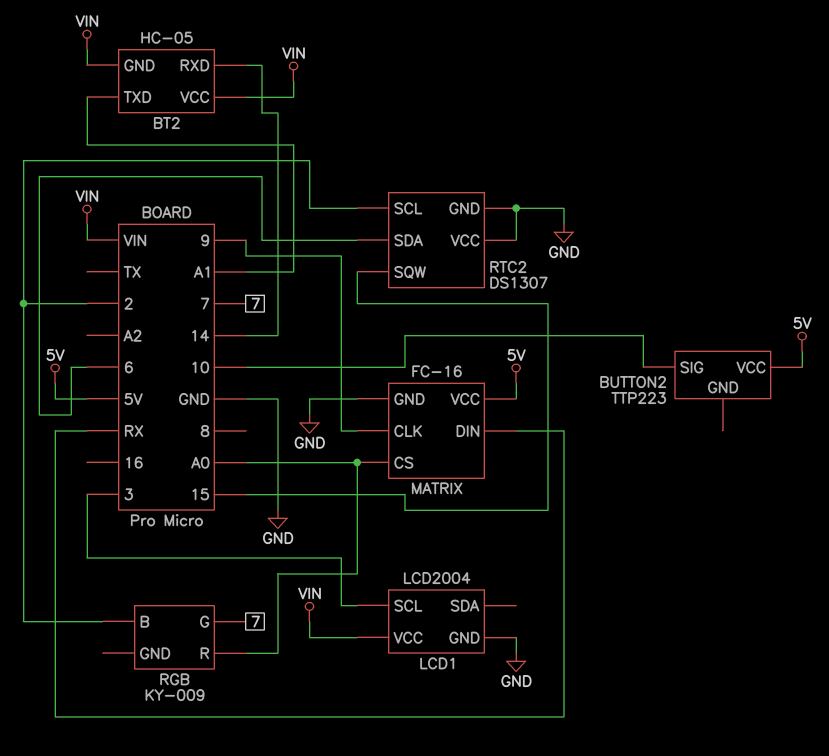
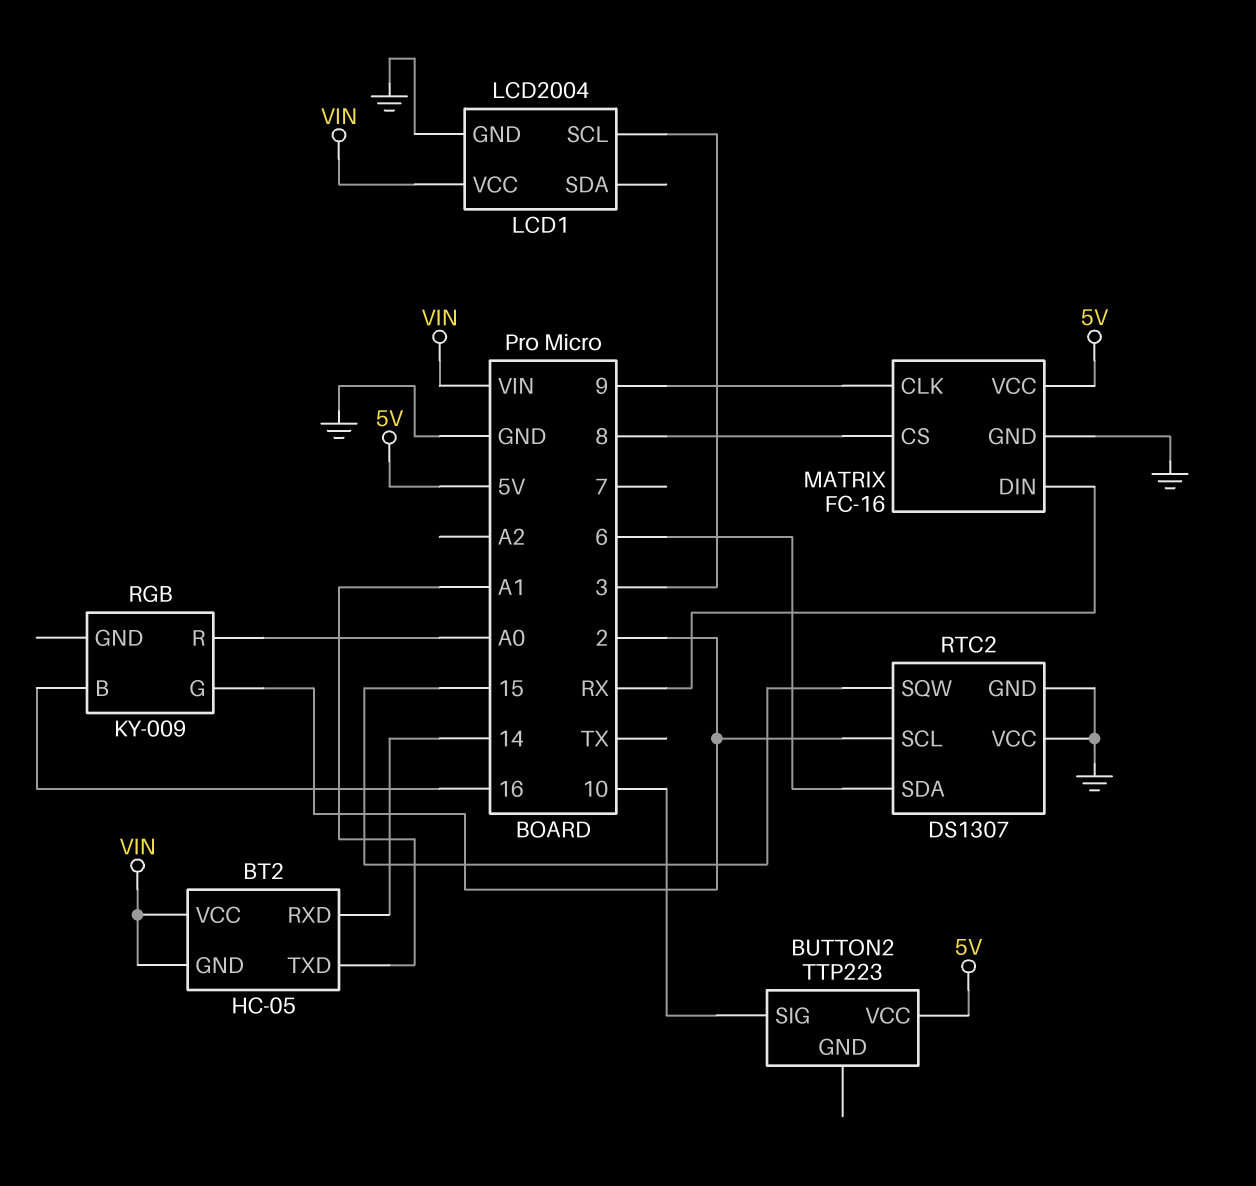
MATRIX pin CS: A0 -> 8
RGB pin B: 2 -> 16
RGB pin G: 7 -> 2

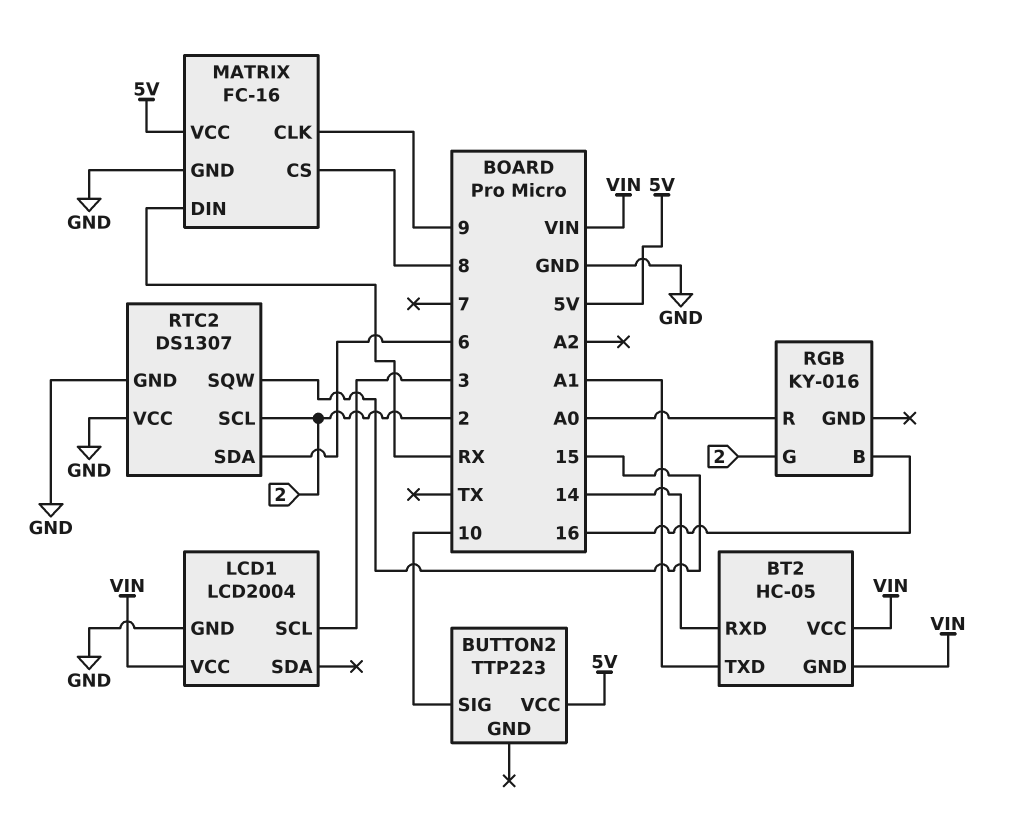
RGB: KY-009 -> KY-016

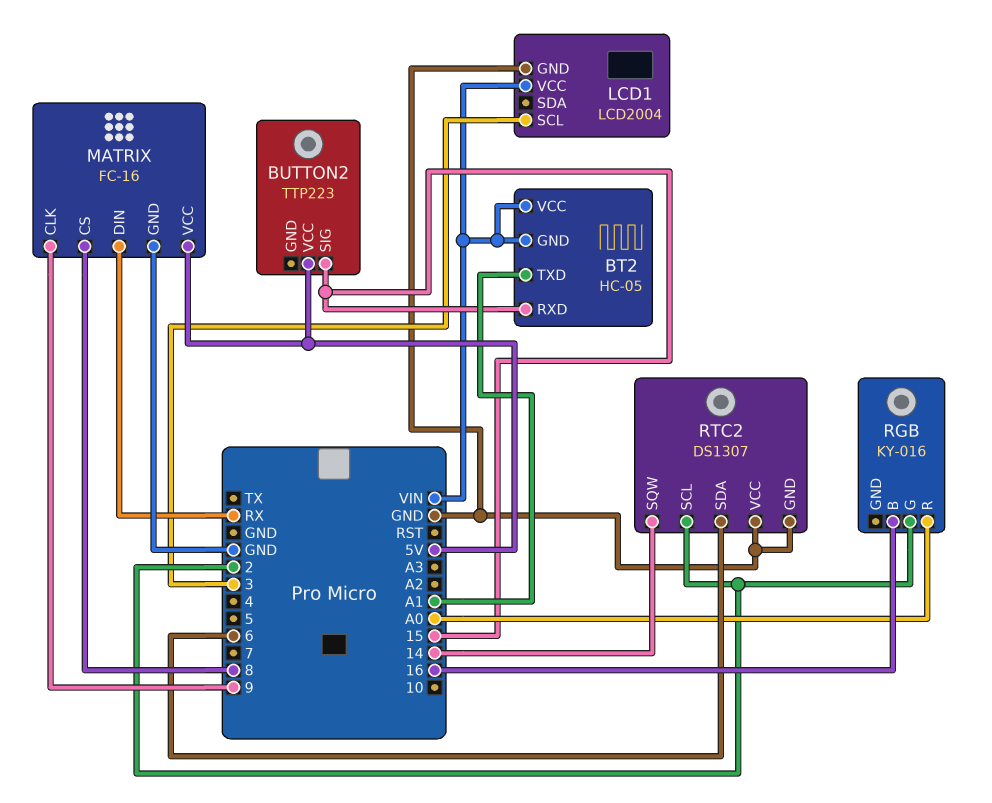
BT2 pin RXD: 14 -> 15
BUTTON2 pin SIG: 10 -> 15
RTC2 pin SQW: 15 -> 14

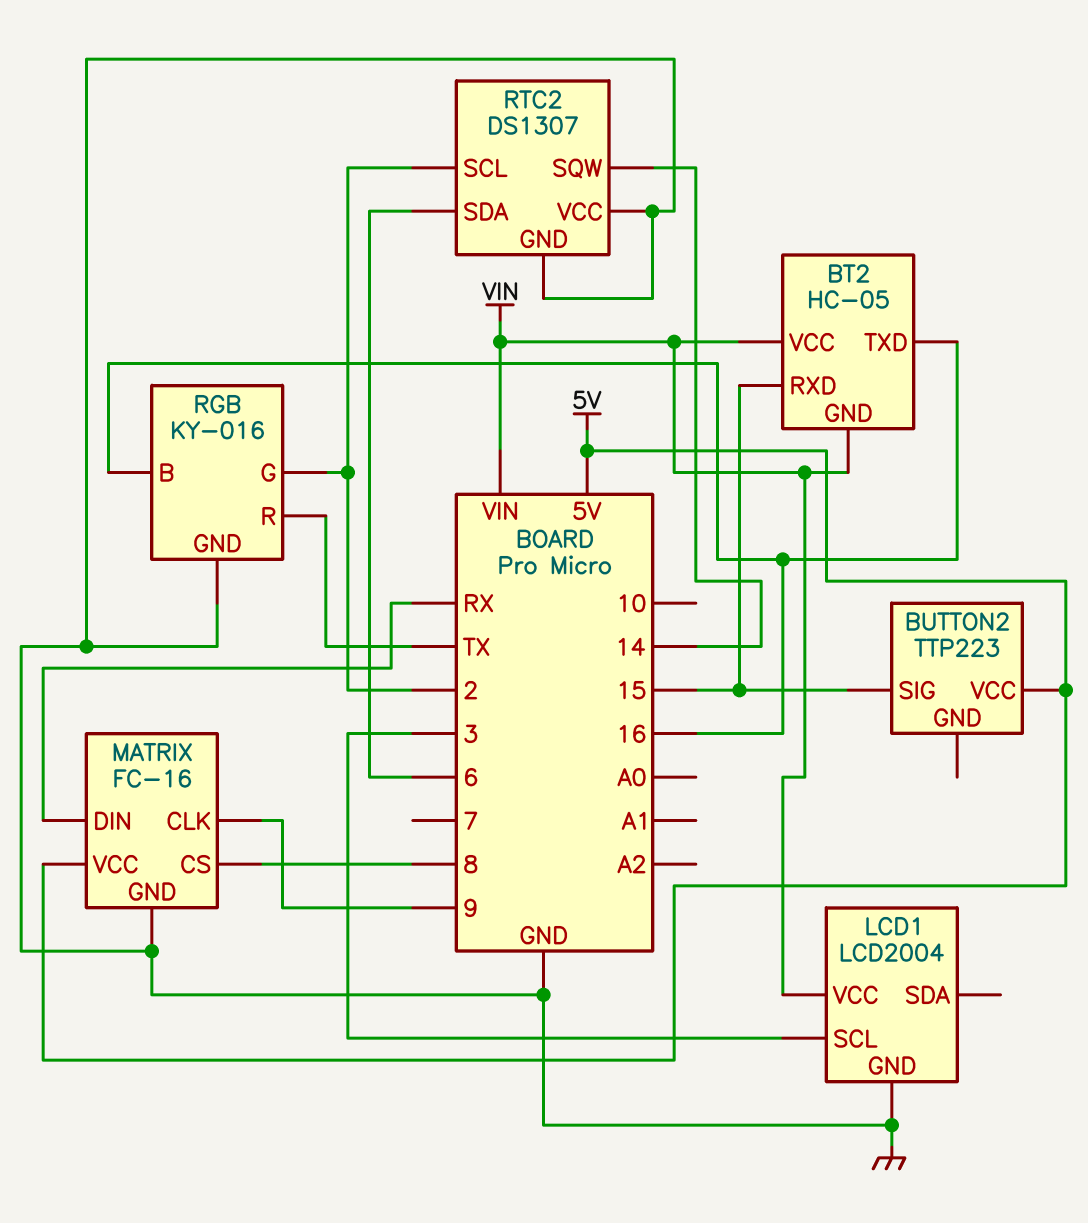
BT2 pin TXD: A1 -> 16
RGB pin GND: none -> GND
RGB pin R: A0 -> TX

